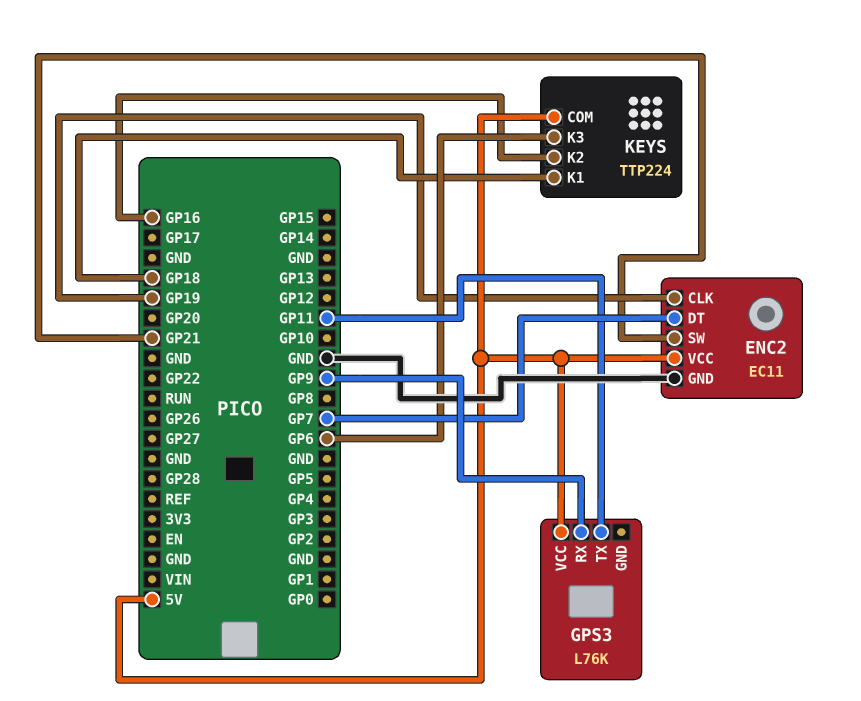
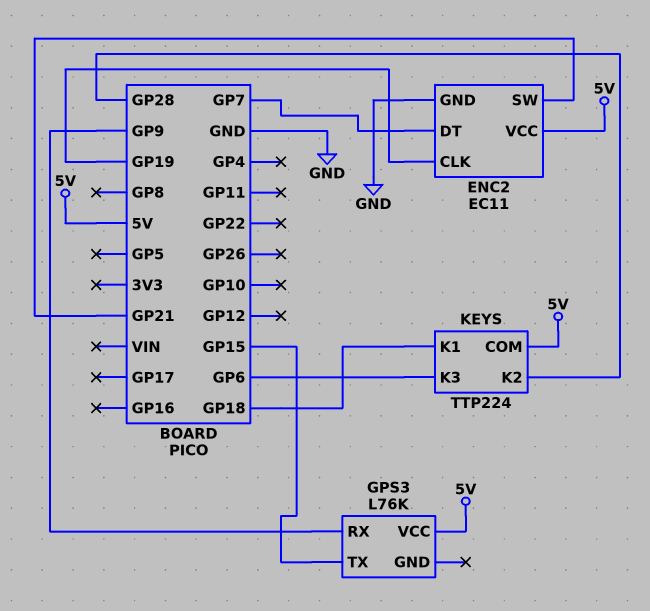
GPS3 pin TX: GP11 -> GP15
KEYS pin K2: GP16 -> GP28

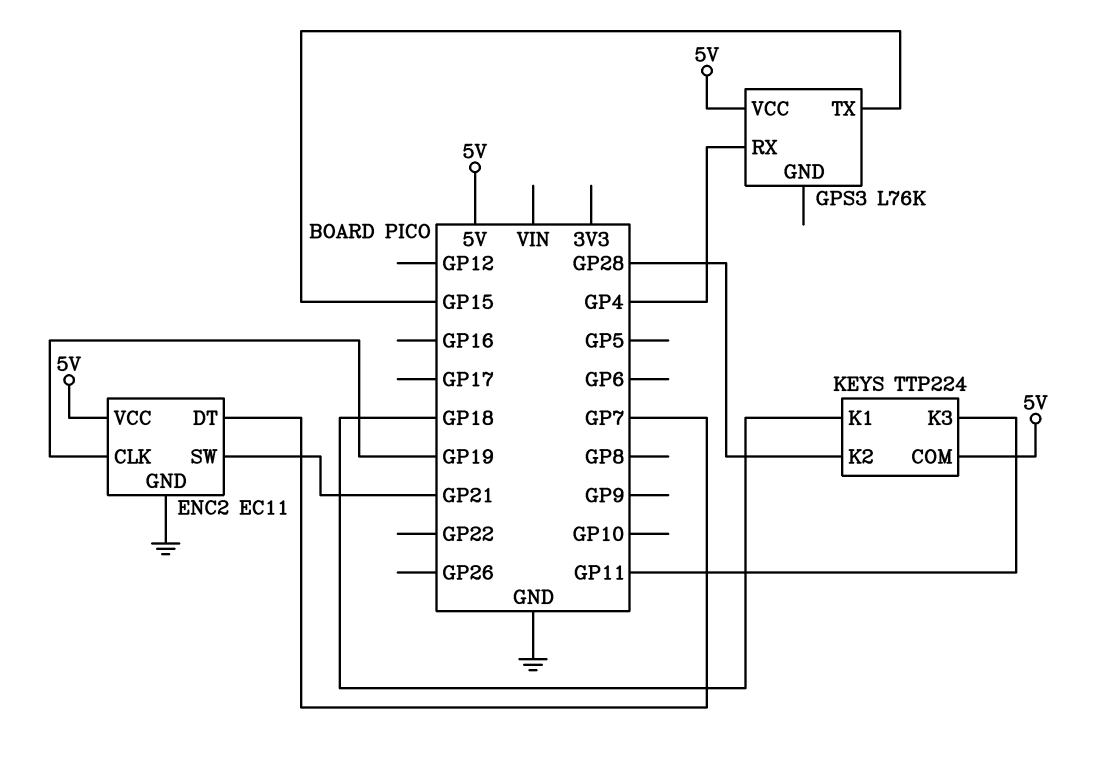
GPS3 pin RX: GP9 -> GP4
KEYS pin K3: GP6 -> GP11

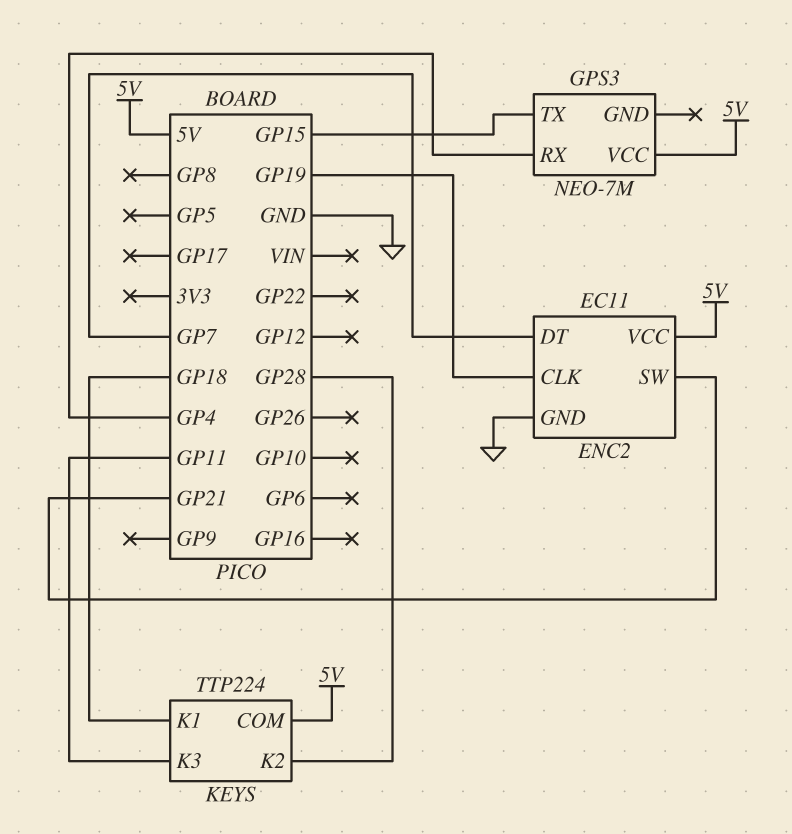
GPS3: L76K -> NEO-7M

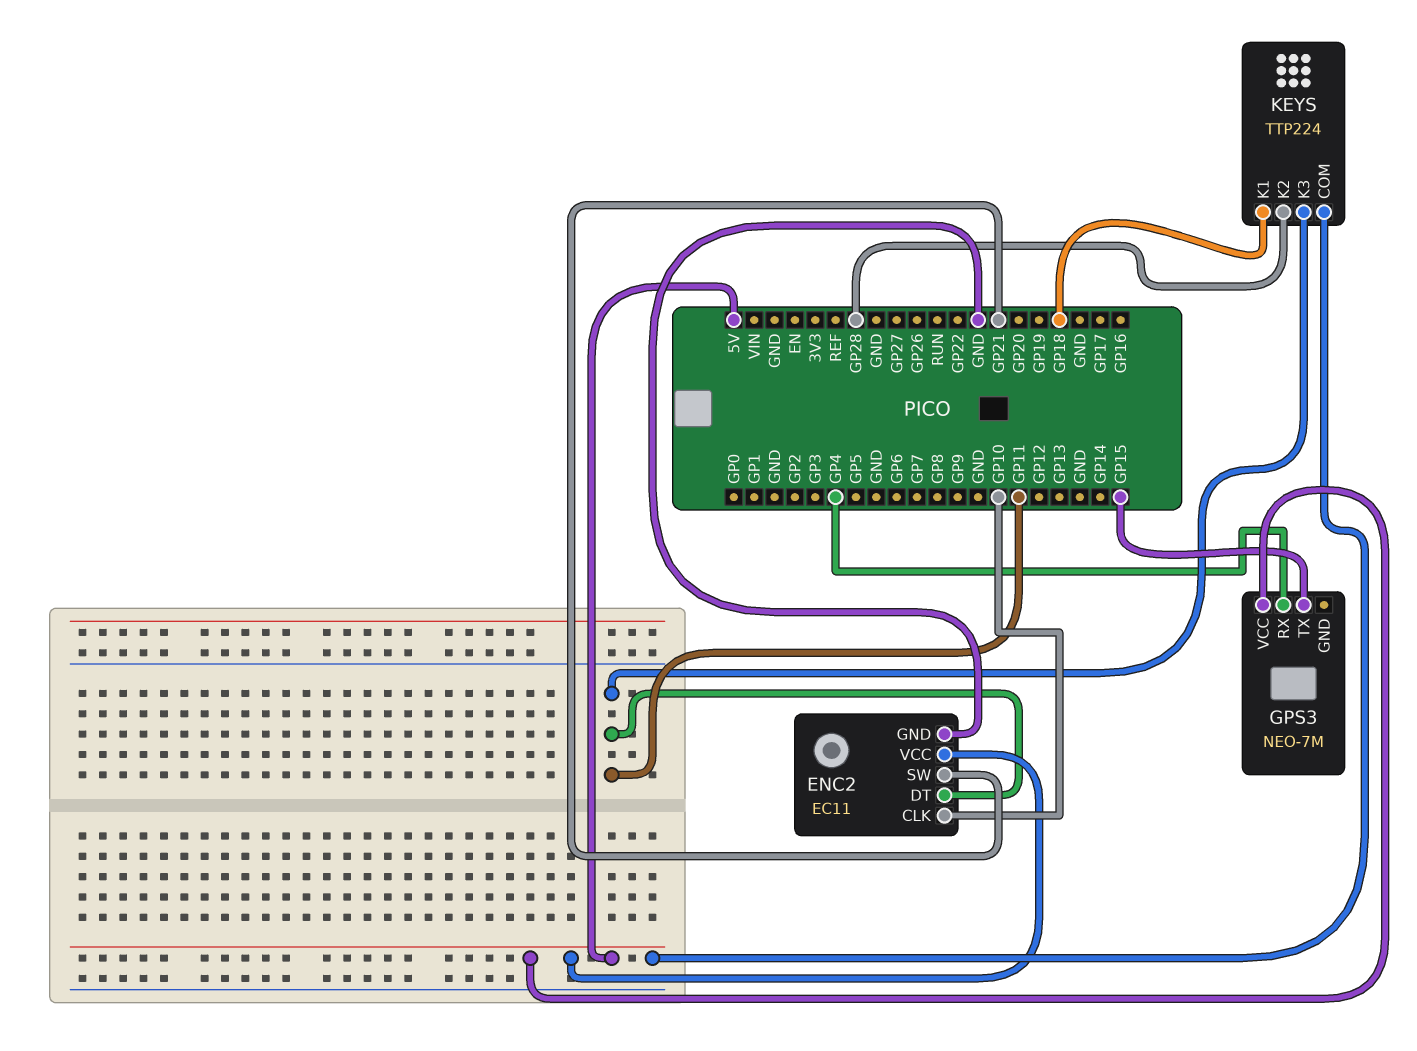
ENC2 pin CLK: GP19 -> GP10
ENC2 pin DT: GP7 -> GP11

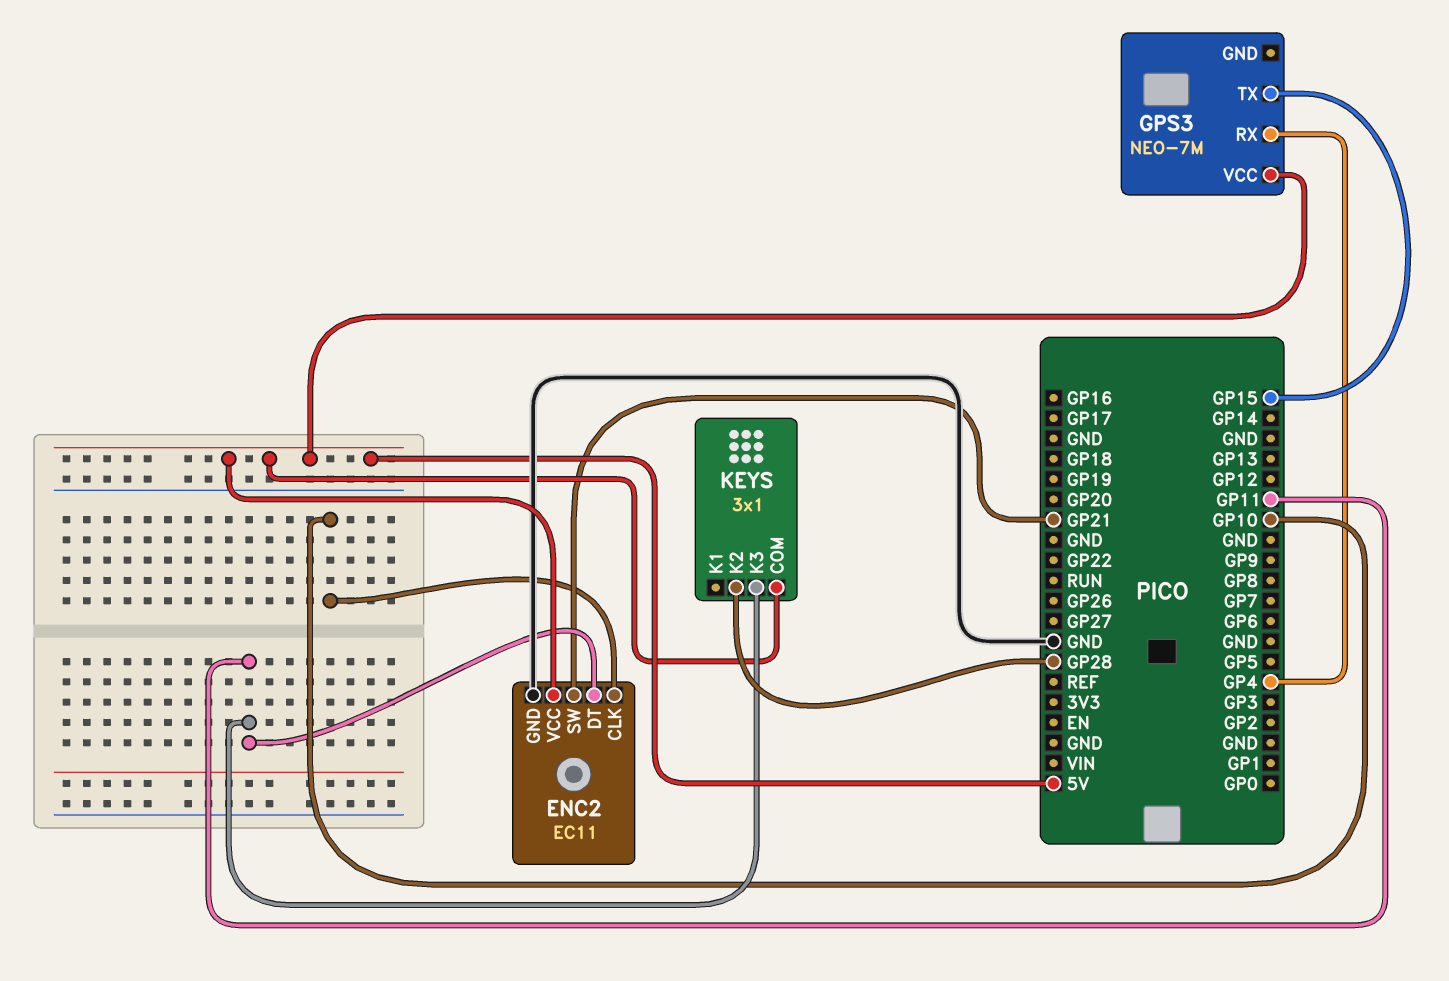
KEYS: TTP224 -> 3x1
KEYS pin K1: GP18 -> none

